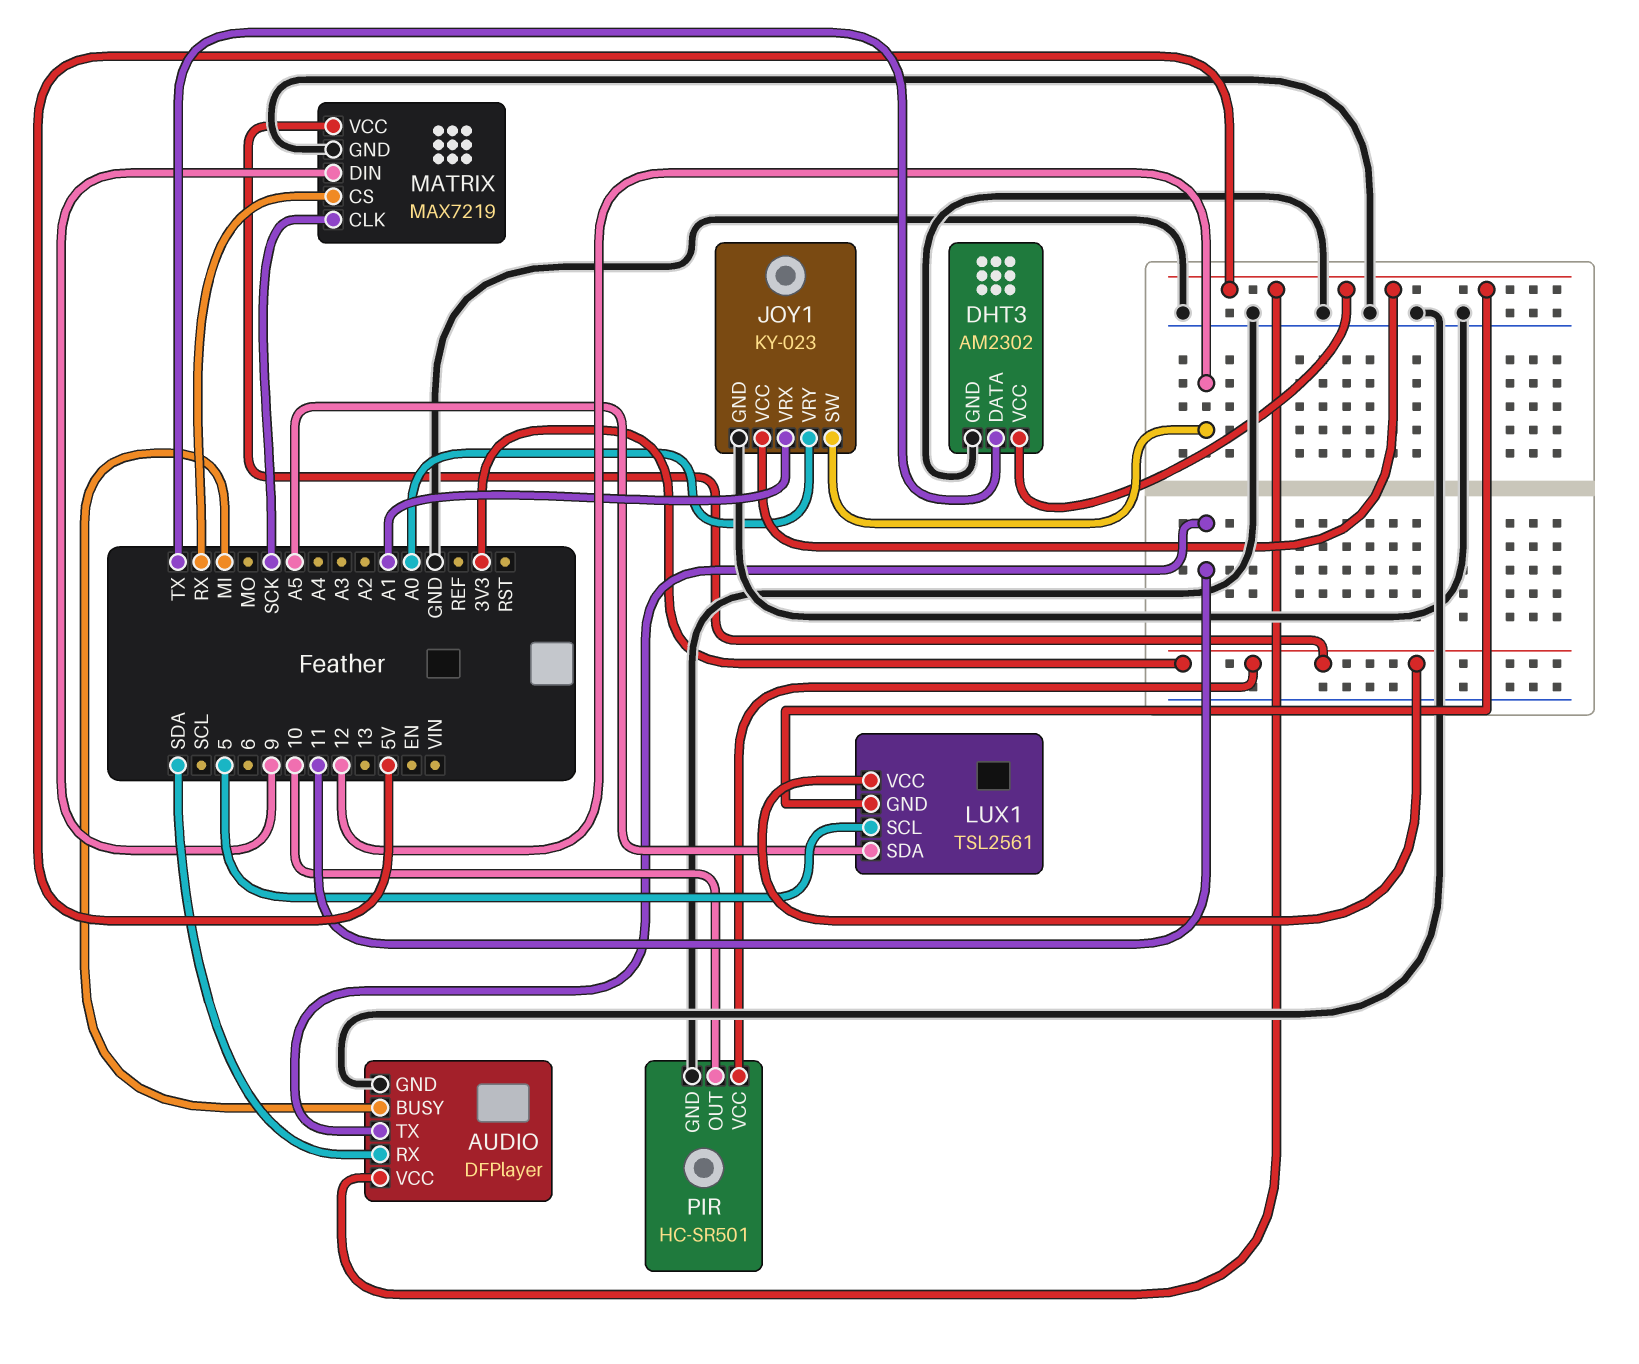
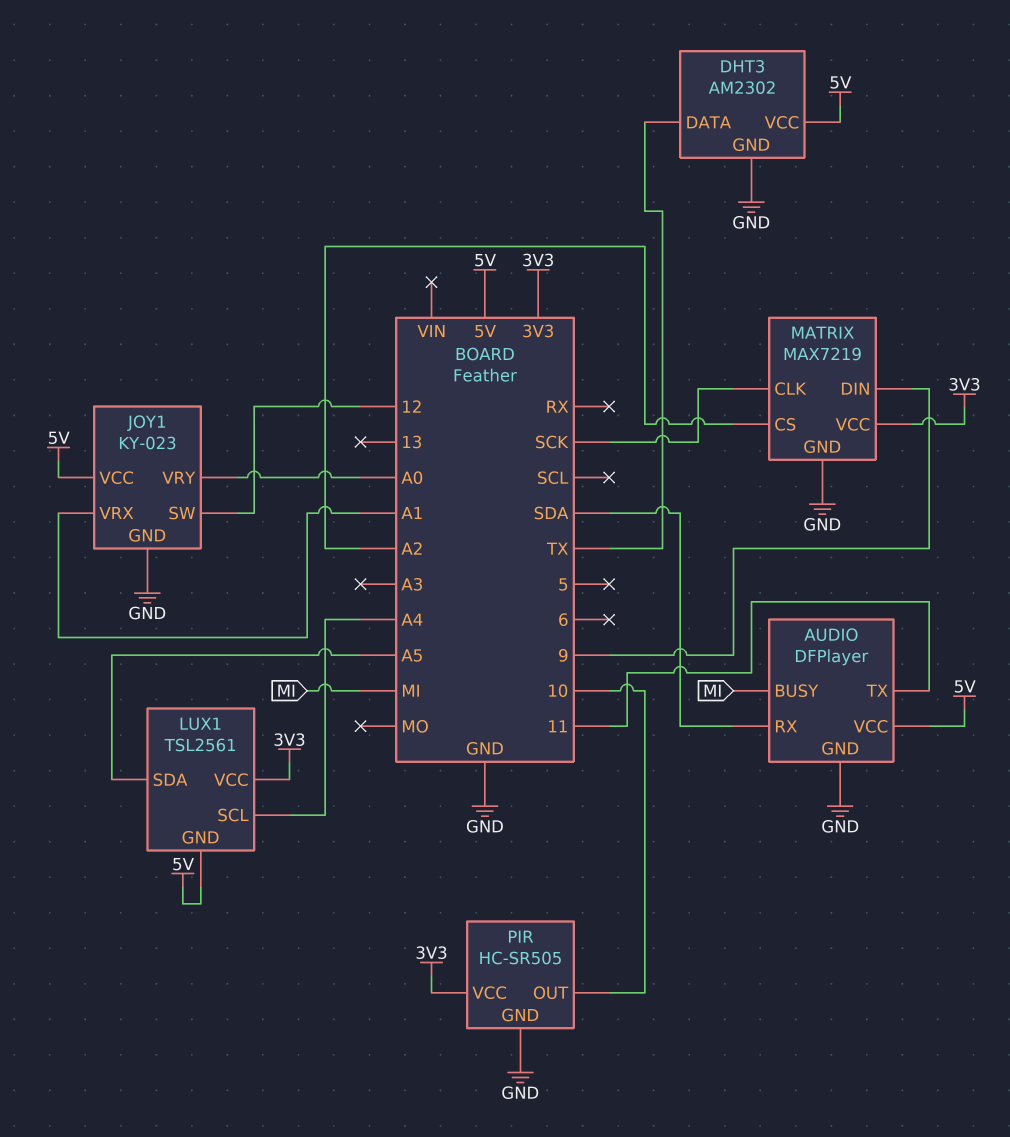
LUX1 pin SCL: 5 -> A4
MATRIX pin CS: RX -> A2
PIR: HC-SR501 -> HC-SR505

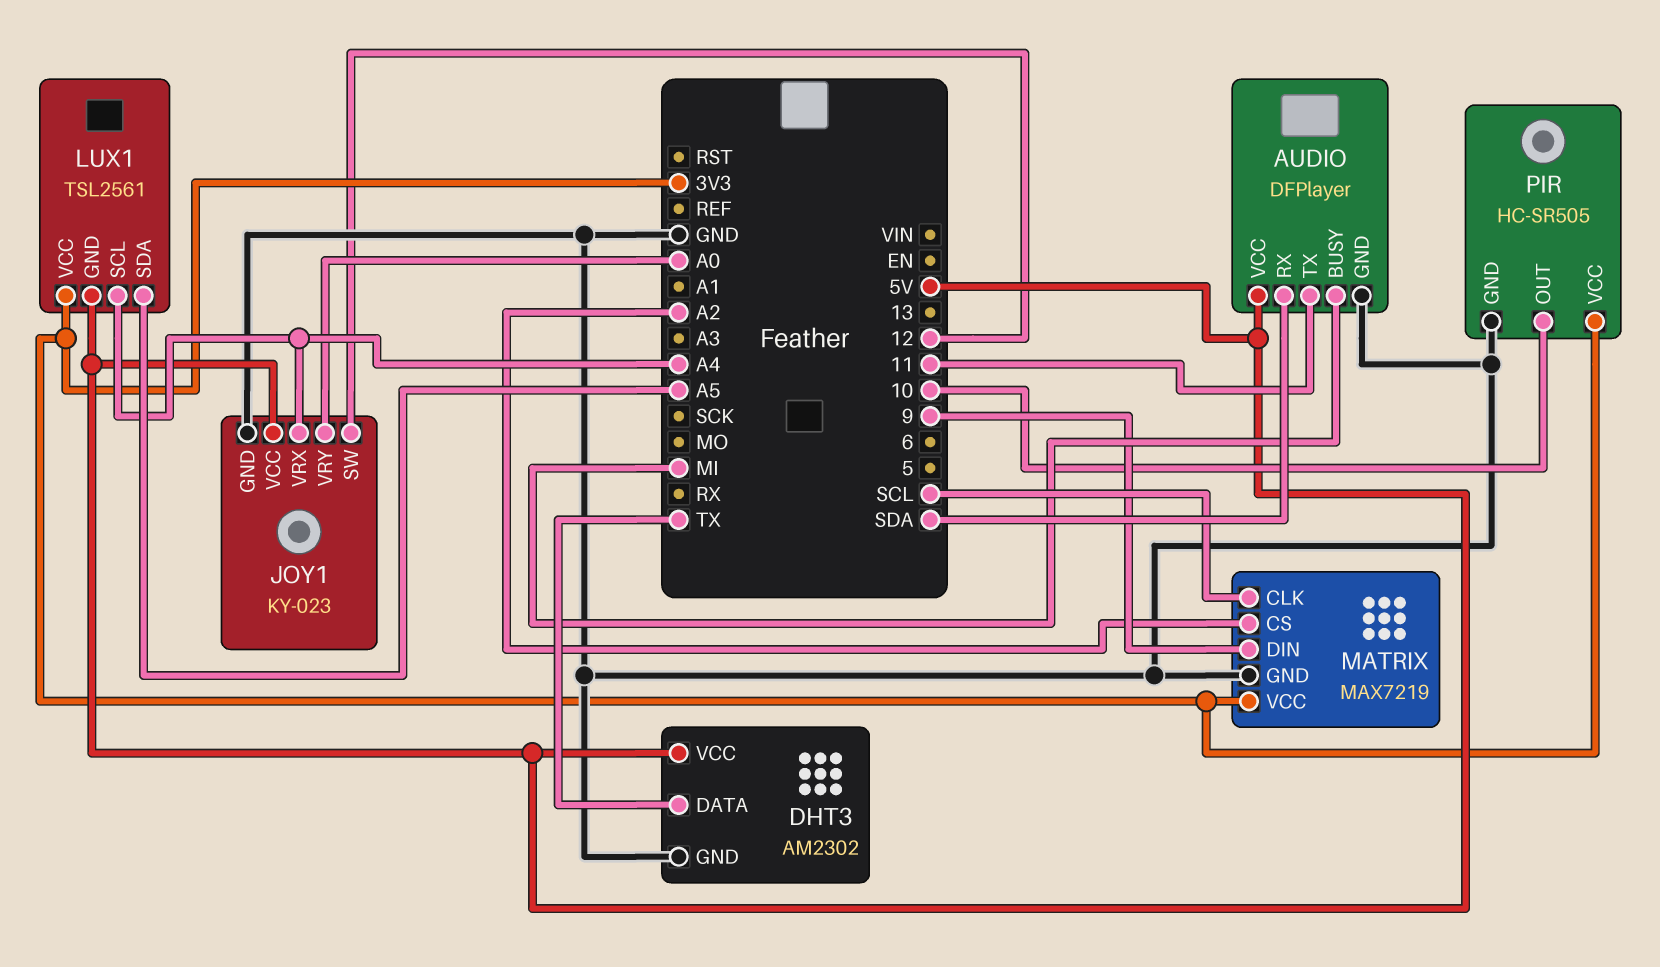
JOY1 pin VRX: A1 -> A4
MATRIX pin CLK: SCK -> SCL

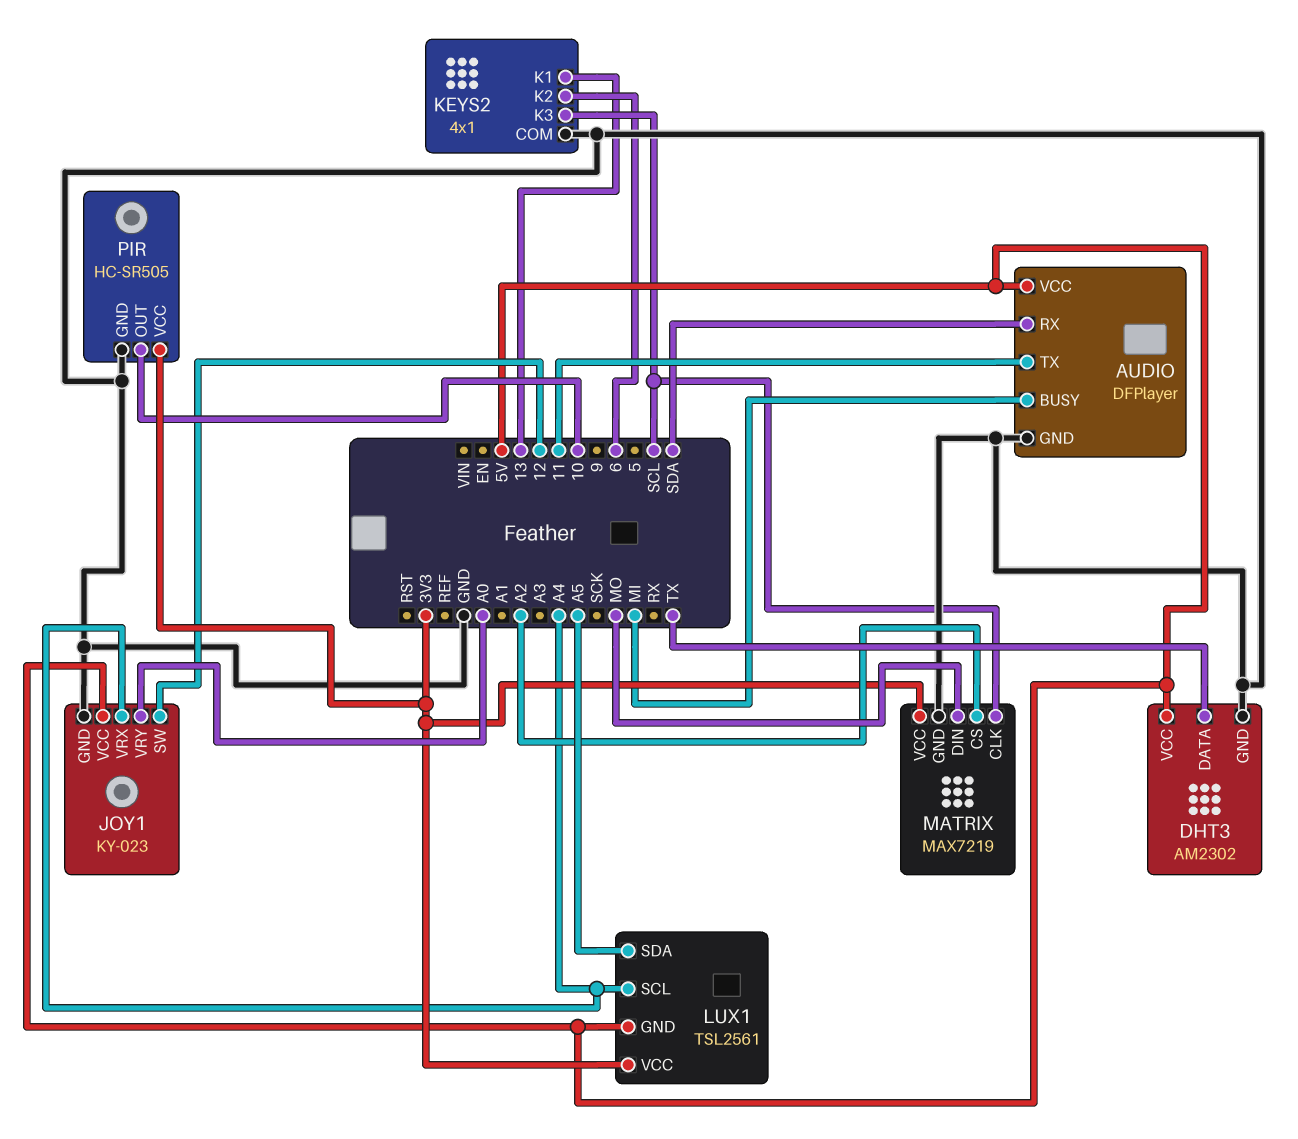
KEYS2: none -> 4x1
KEYS2 pin COM: none -> GND
KEYS2 pin K1: none -> 13
KEYS2 pin K2: none -> 6
KEYS2 pin K3: none -> SCL
MATRIX pin DIN: 9 -> MO

